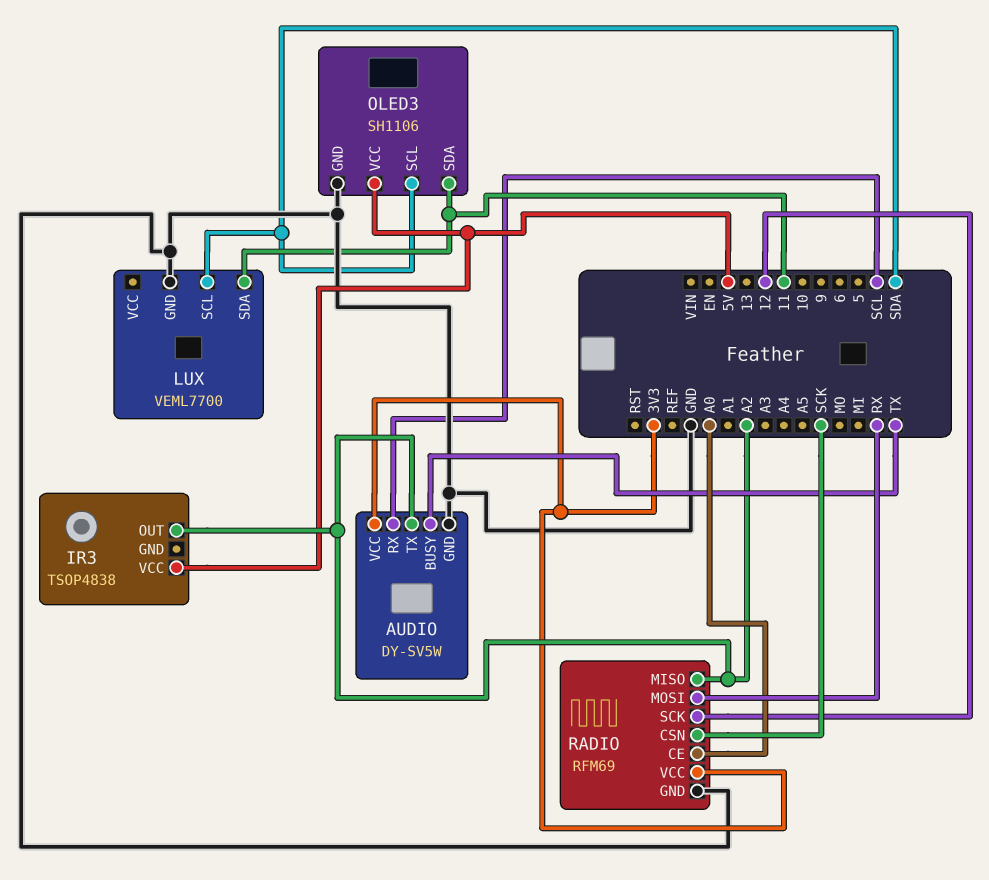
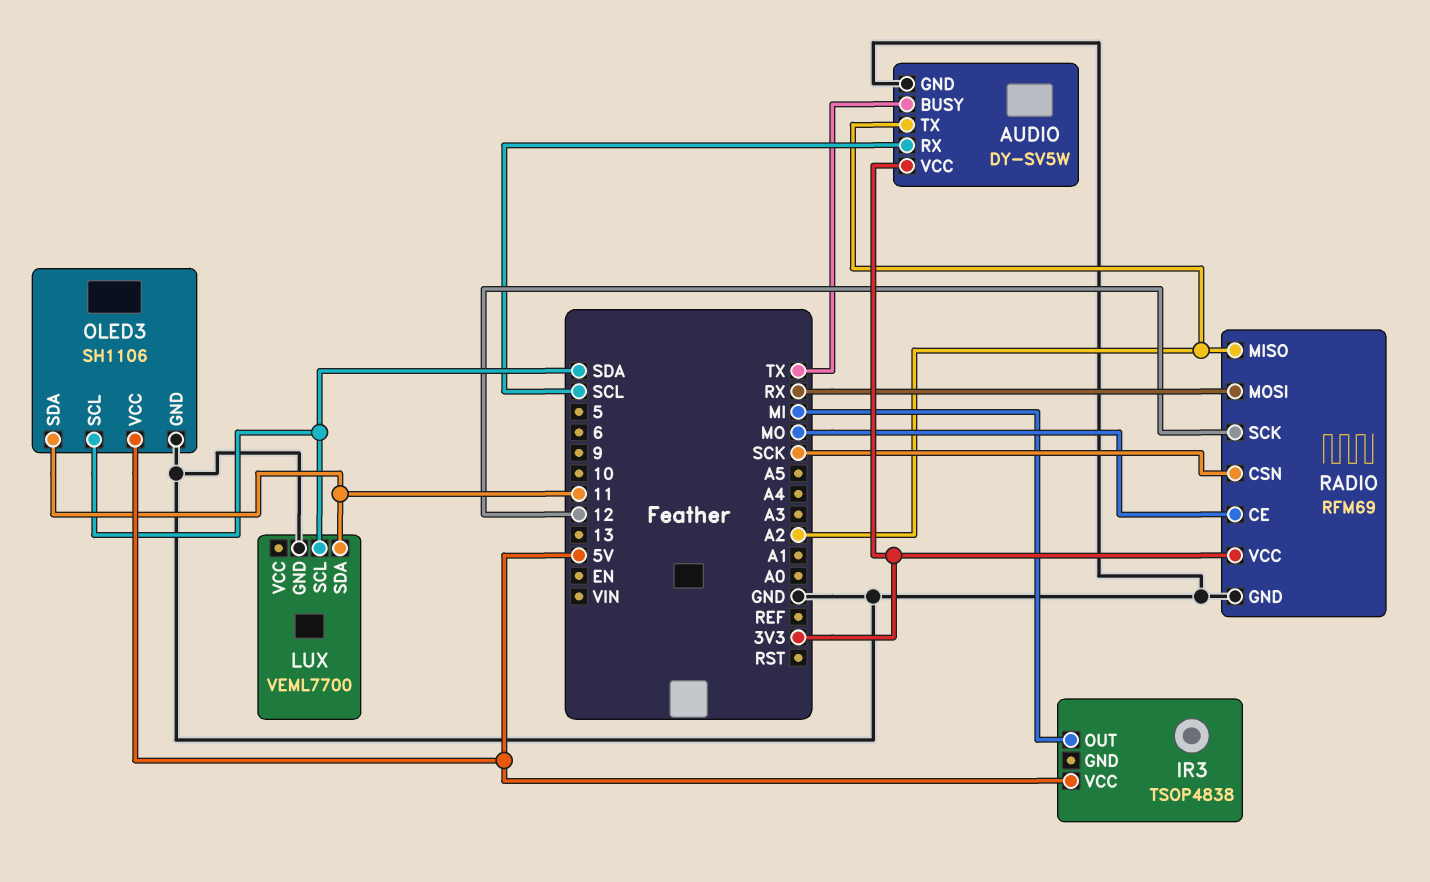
IR3 pin OUT: A2 -> MI
RADIO pin CE: A0 -> MO

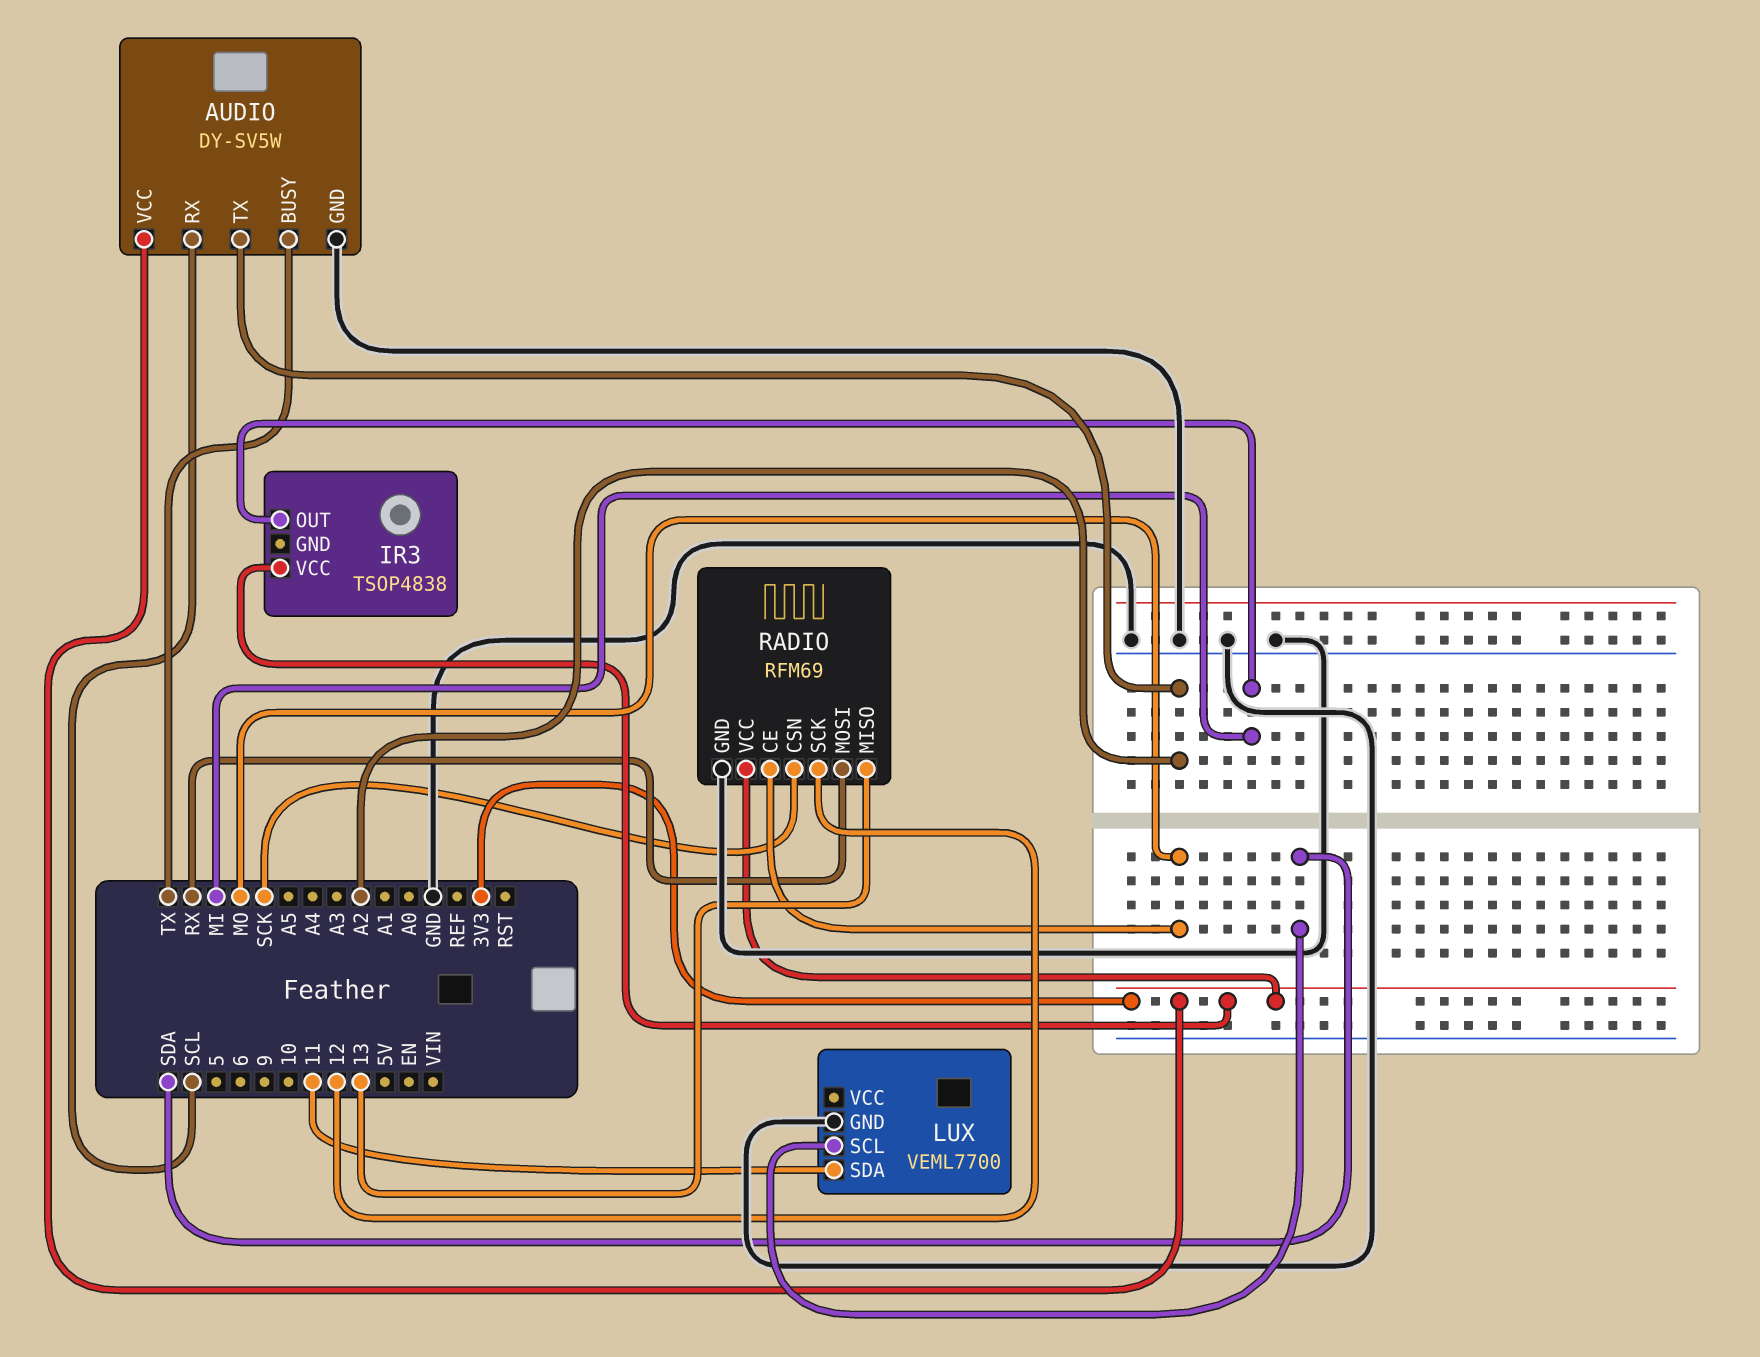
IR3 pin VCC: 5V -> 3V3
OLED3: SH1106 -> none
OLED3 pin GND: GND -> none
OLED3 pin SCL: SDA -> none
OLED3 pin SDA: 11 -> none
OLED3 pin VCC: 5V -> none
RADIO pin MISO: A2 -> 13

